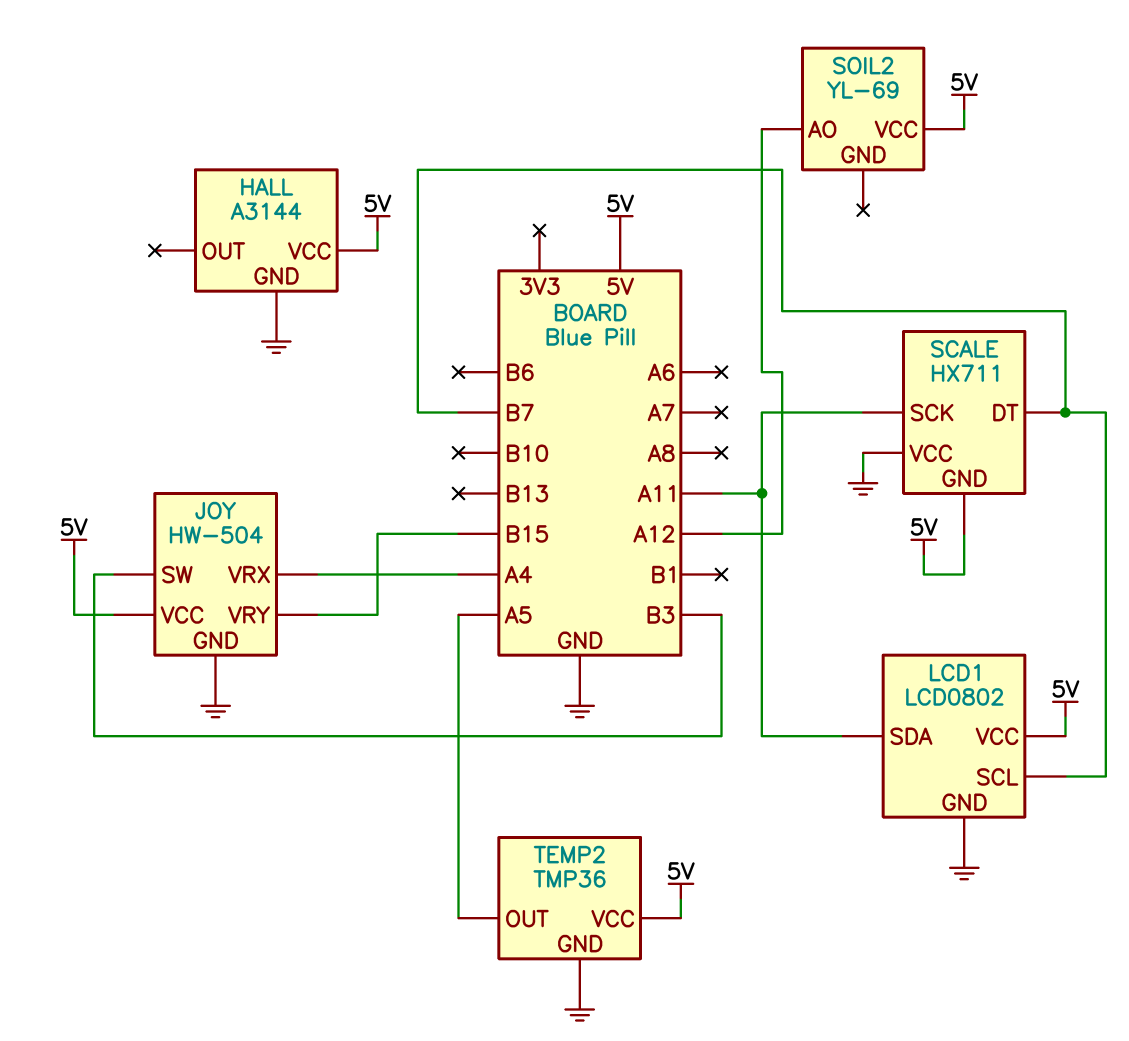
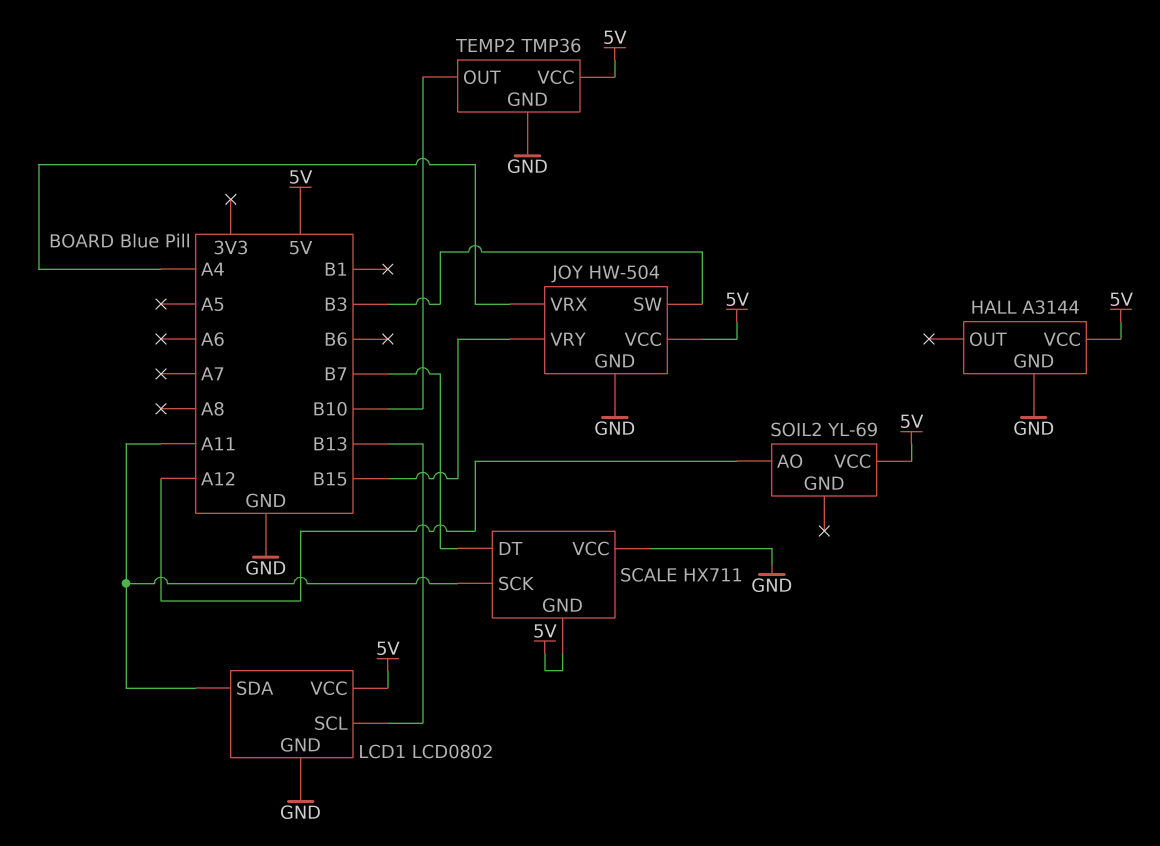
LCD1 pin SCL: B7 -> B13
TEMP2 pin OUT: A5 -> B10

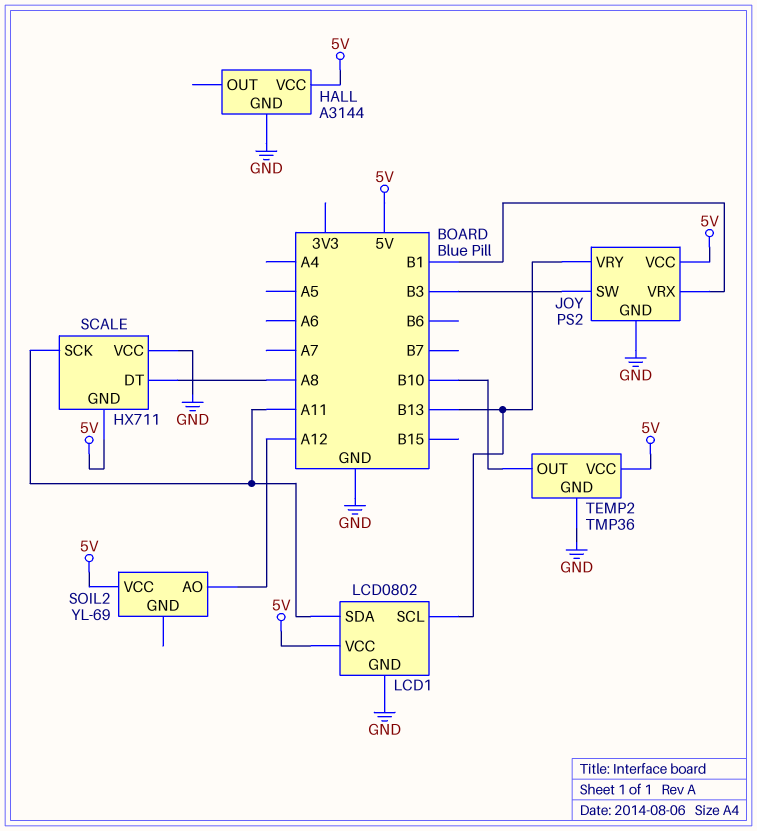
JOY: HW-504 -> PS2
JOY pin VRX: A4 -> B1
JOY pin VRY: B15 -> B13
SCALE pin DT: B7 -> A8

